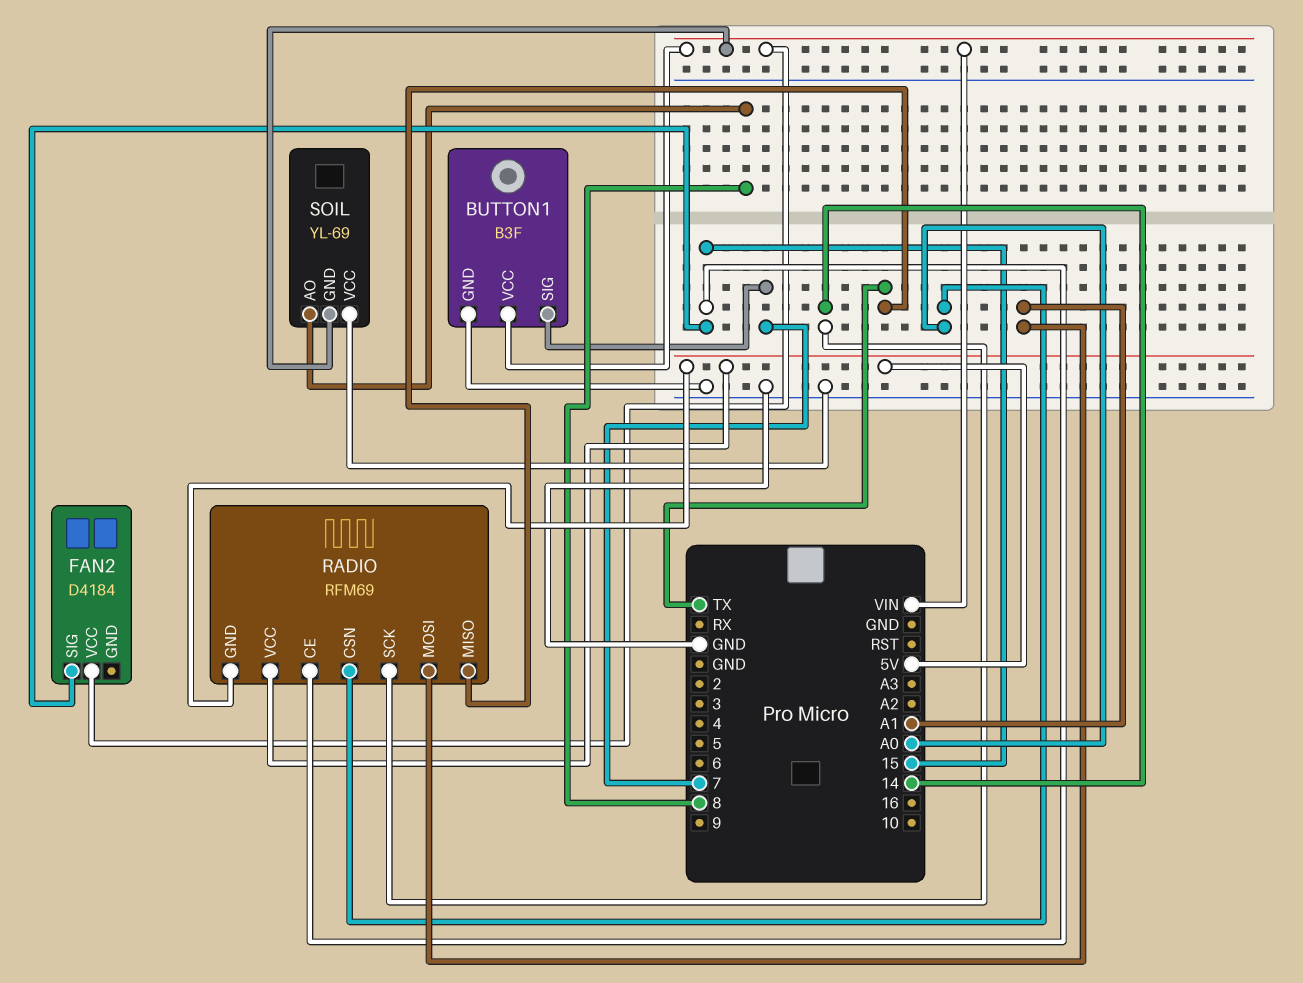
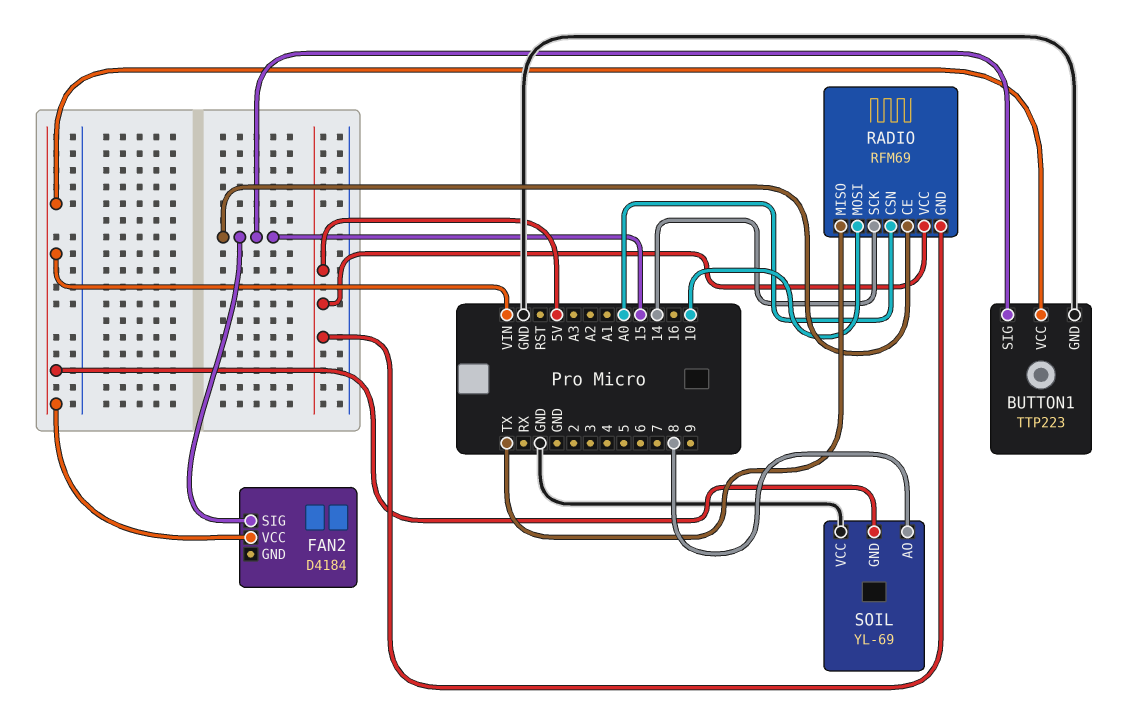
BUTTON1: B3F -> TTP223
BUTTON1 pin SIG: 7 -> 15
RADIO pin MOSI: A1 -> 10

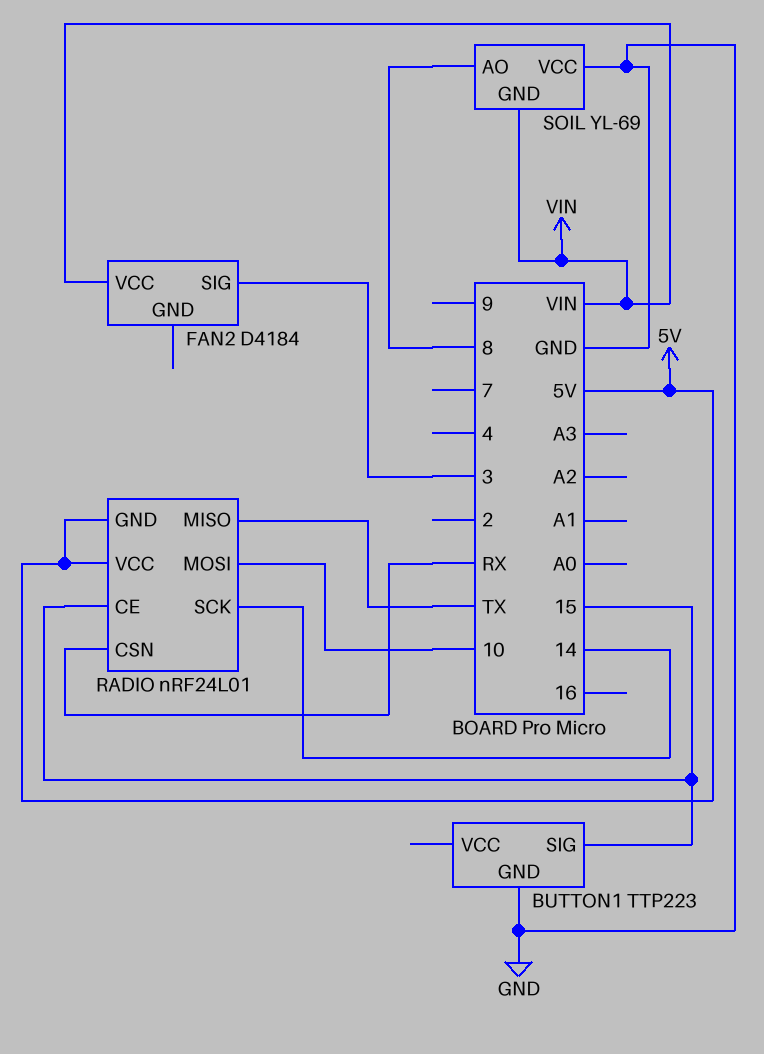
BUTTON1 pin VCC: VIN -> none
FAN2 pin SIG: 15 -> 3
RADIO: RFM69 -> nRF24L01
RADIO pin CSN: A0 -> RX

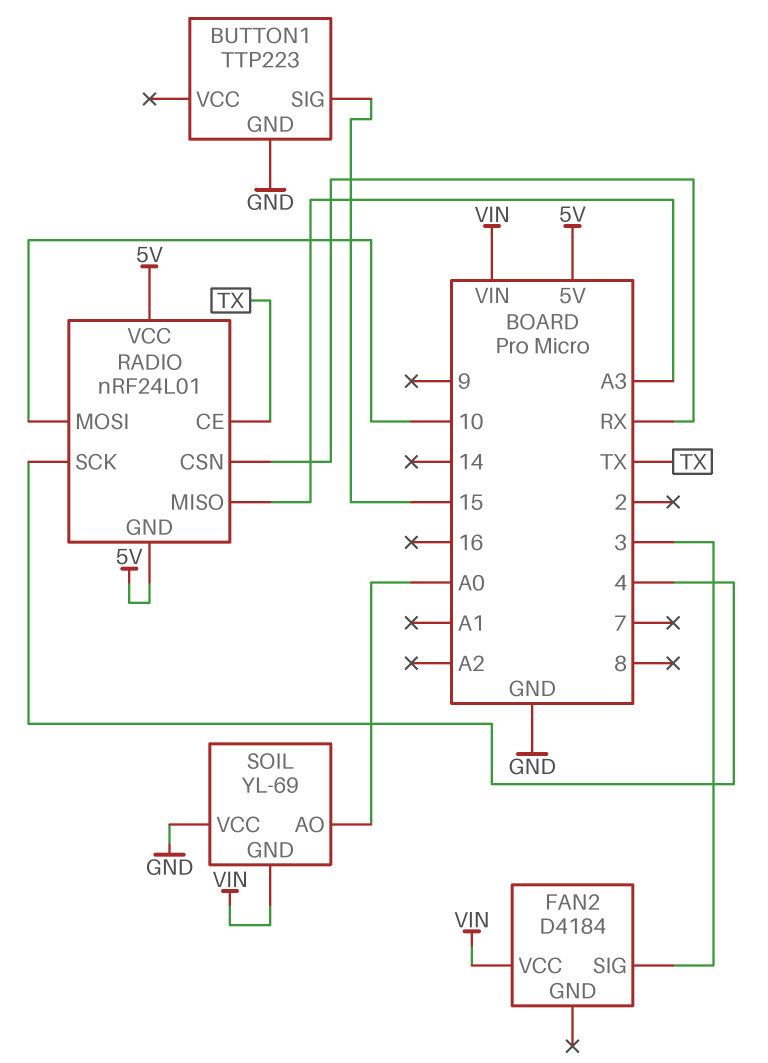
RADIO pin CE: 15 -> TX
RADIO pin MISO: TX -> A3
RADIO pin SCK: 14 -> 4
SOIL pin AO: 8 -> A0

